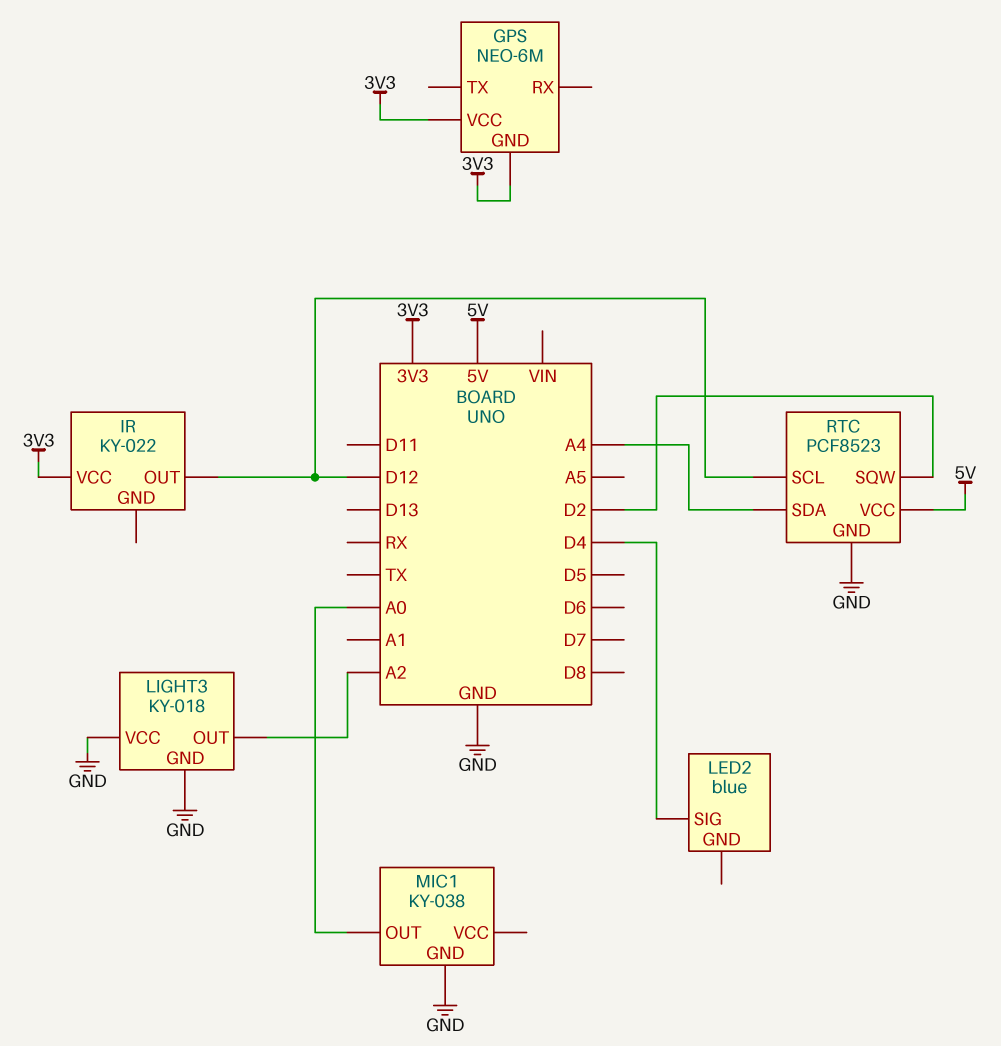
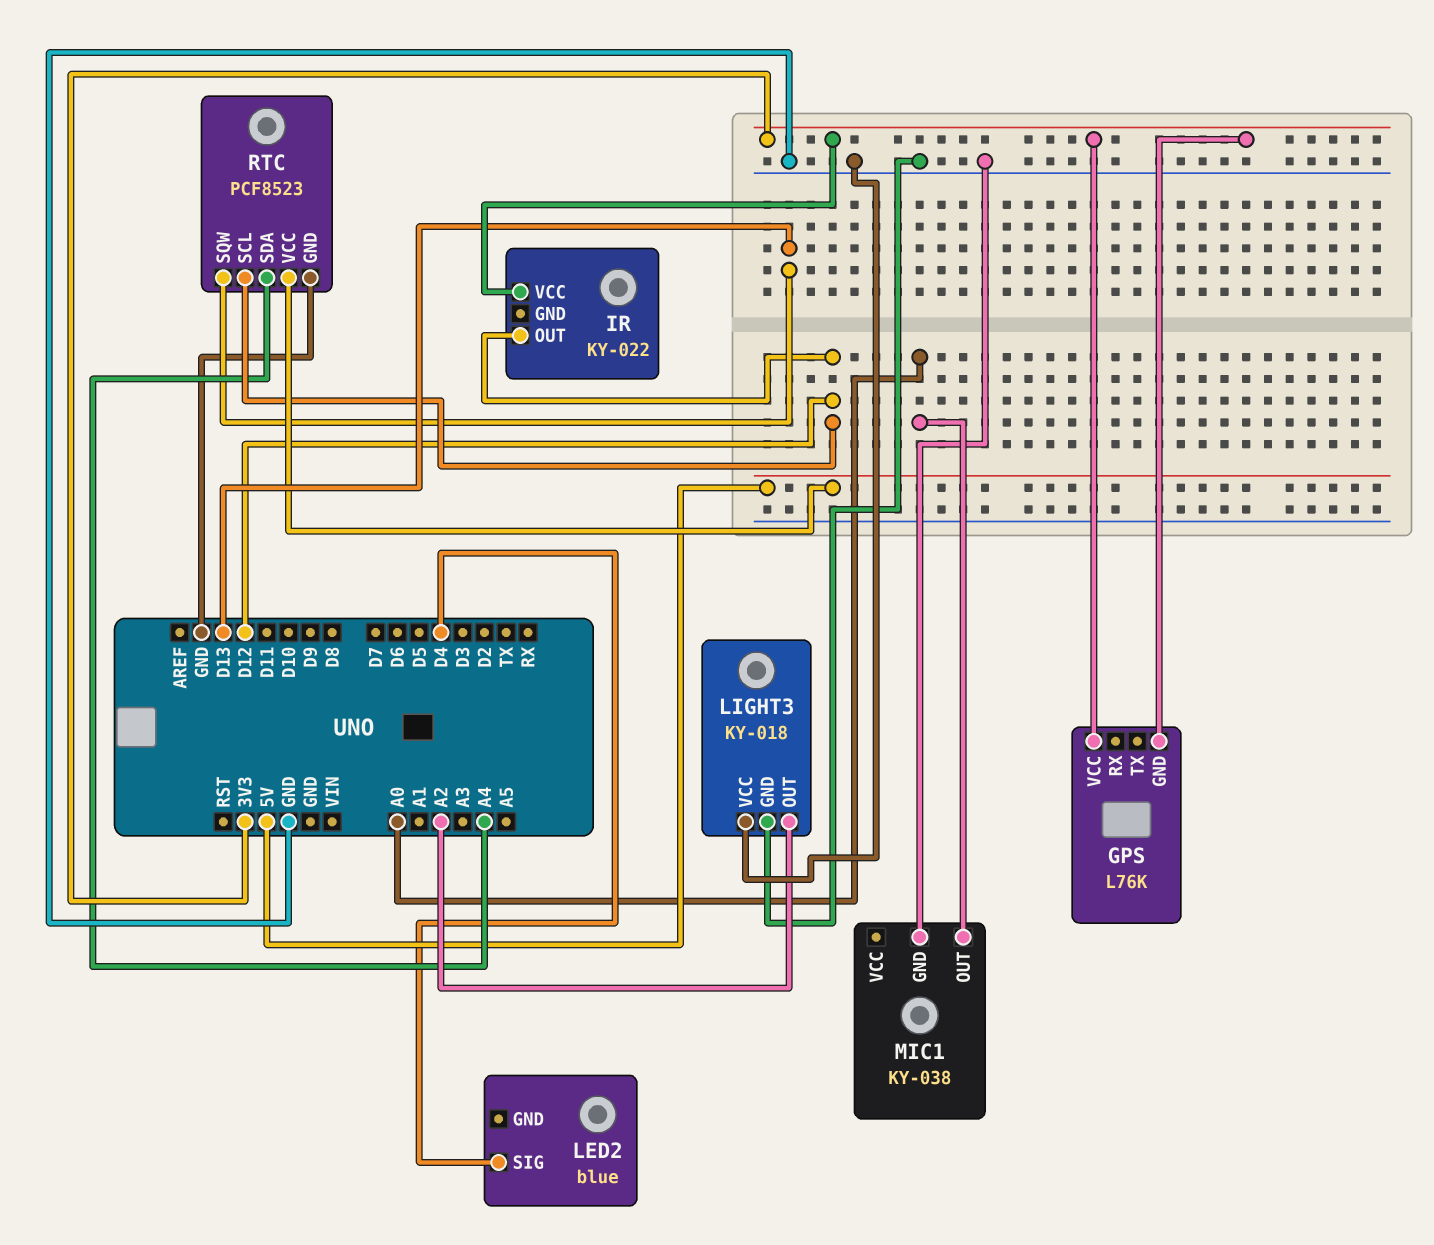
GPS: NEO-6M -> L76K
RTC pin SQW: D2 -> D13

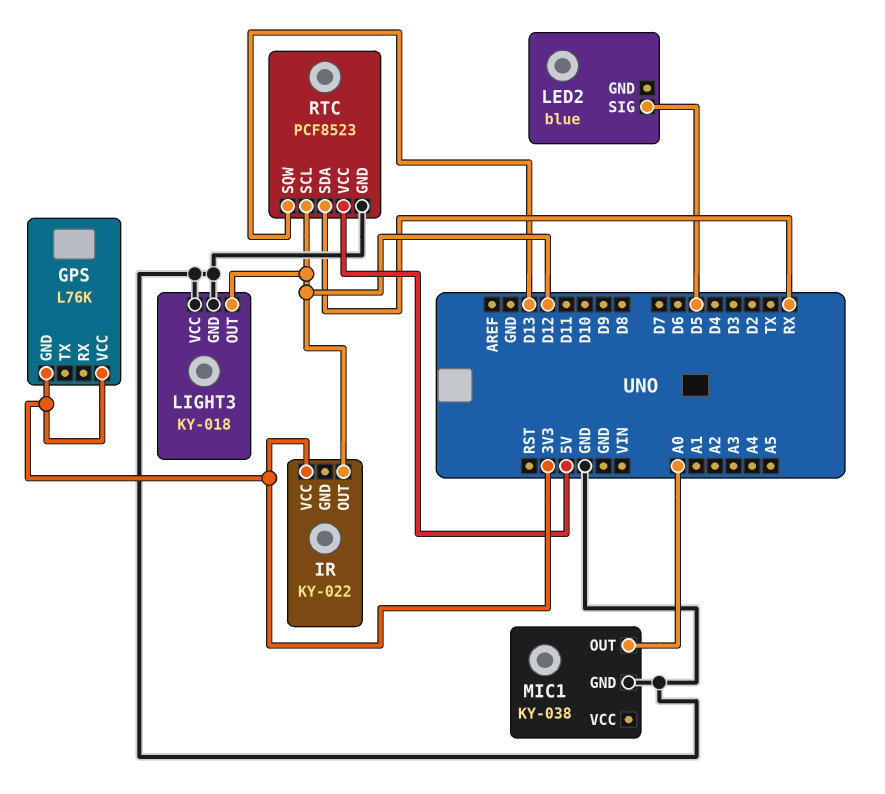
LED2 pin SIG: D4 -> D5
LIGHT3 pin OUT: A2 -> D12
RTC pin SDA: A4 -> RX

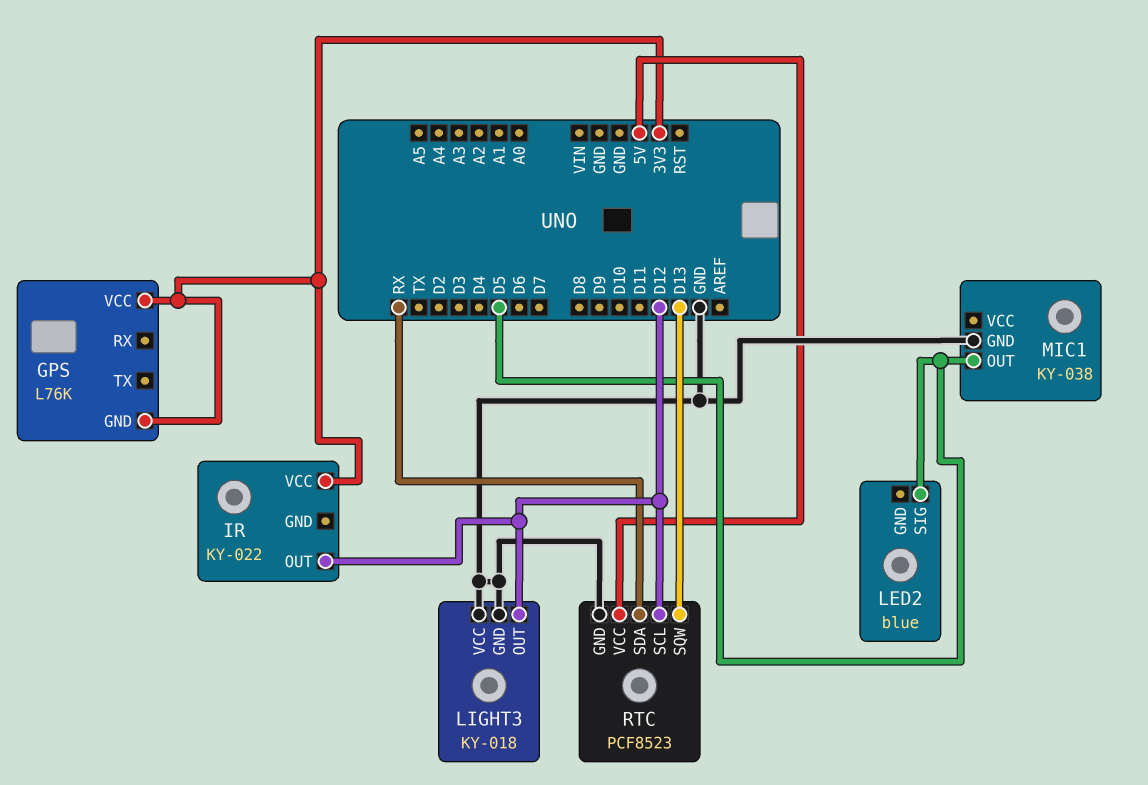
MIC1 pin OUT: A0 -> D5

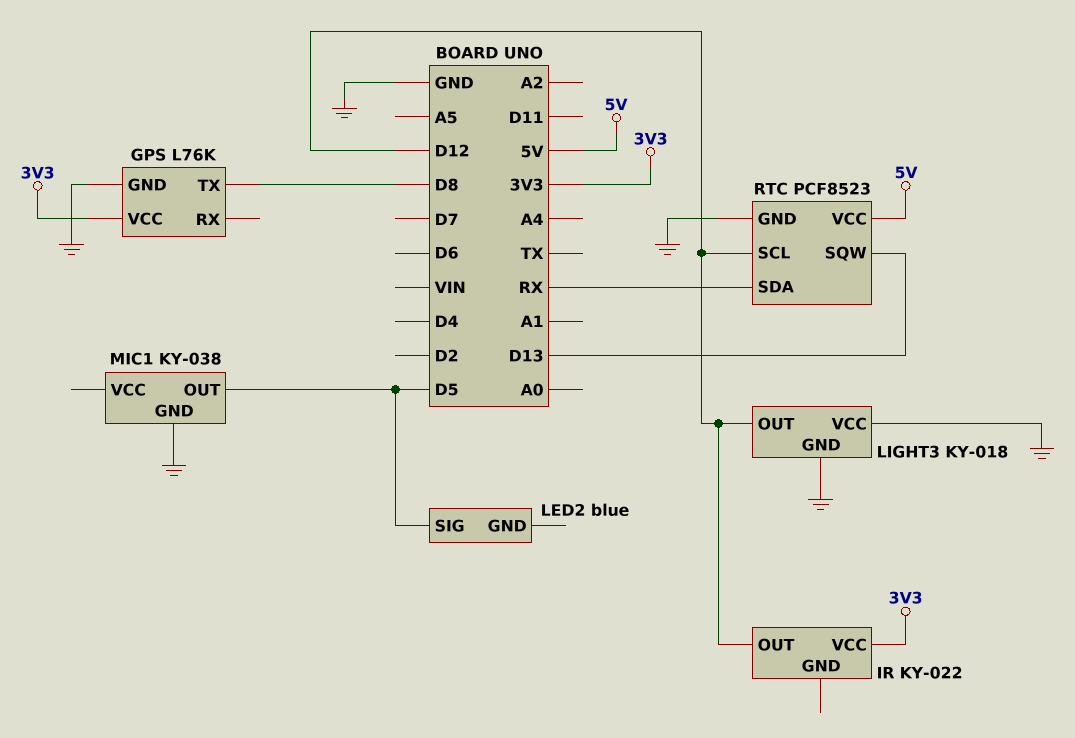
GPS pin GND: 3V3 -> GND
GPS pin TX: none -> D8

